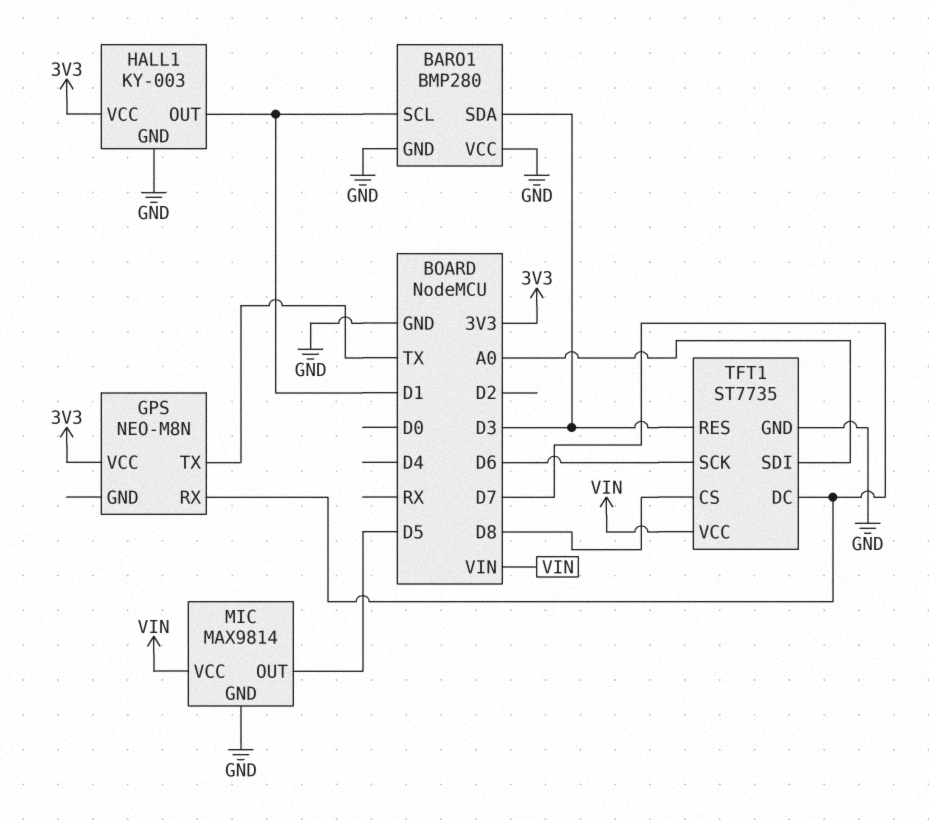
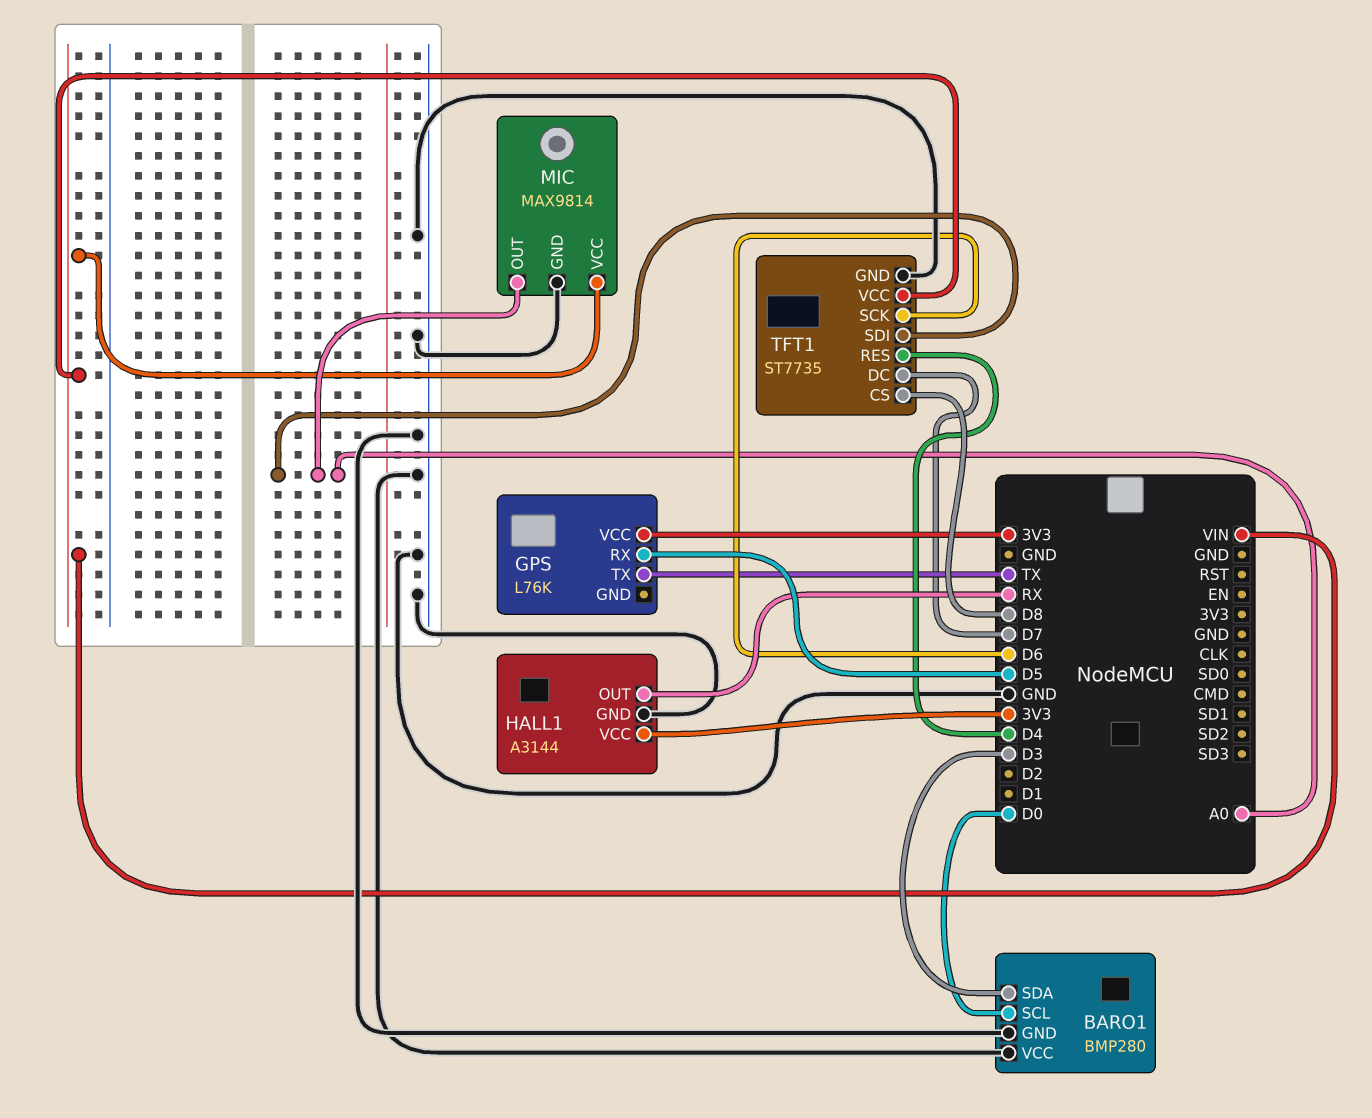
BARO1 pin SCL: D1 -> D0
GPS: NEO-M8N -> L76K
GPS pin RX: D7 -> D5
HALL1: KY-003 -> A3144
HALL1 pin OUT: D1 -> RX
MIC pin OUT: D5 -> A0
TFT1 pin RES: D3 -> D4

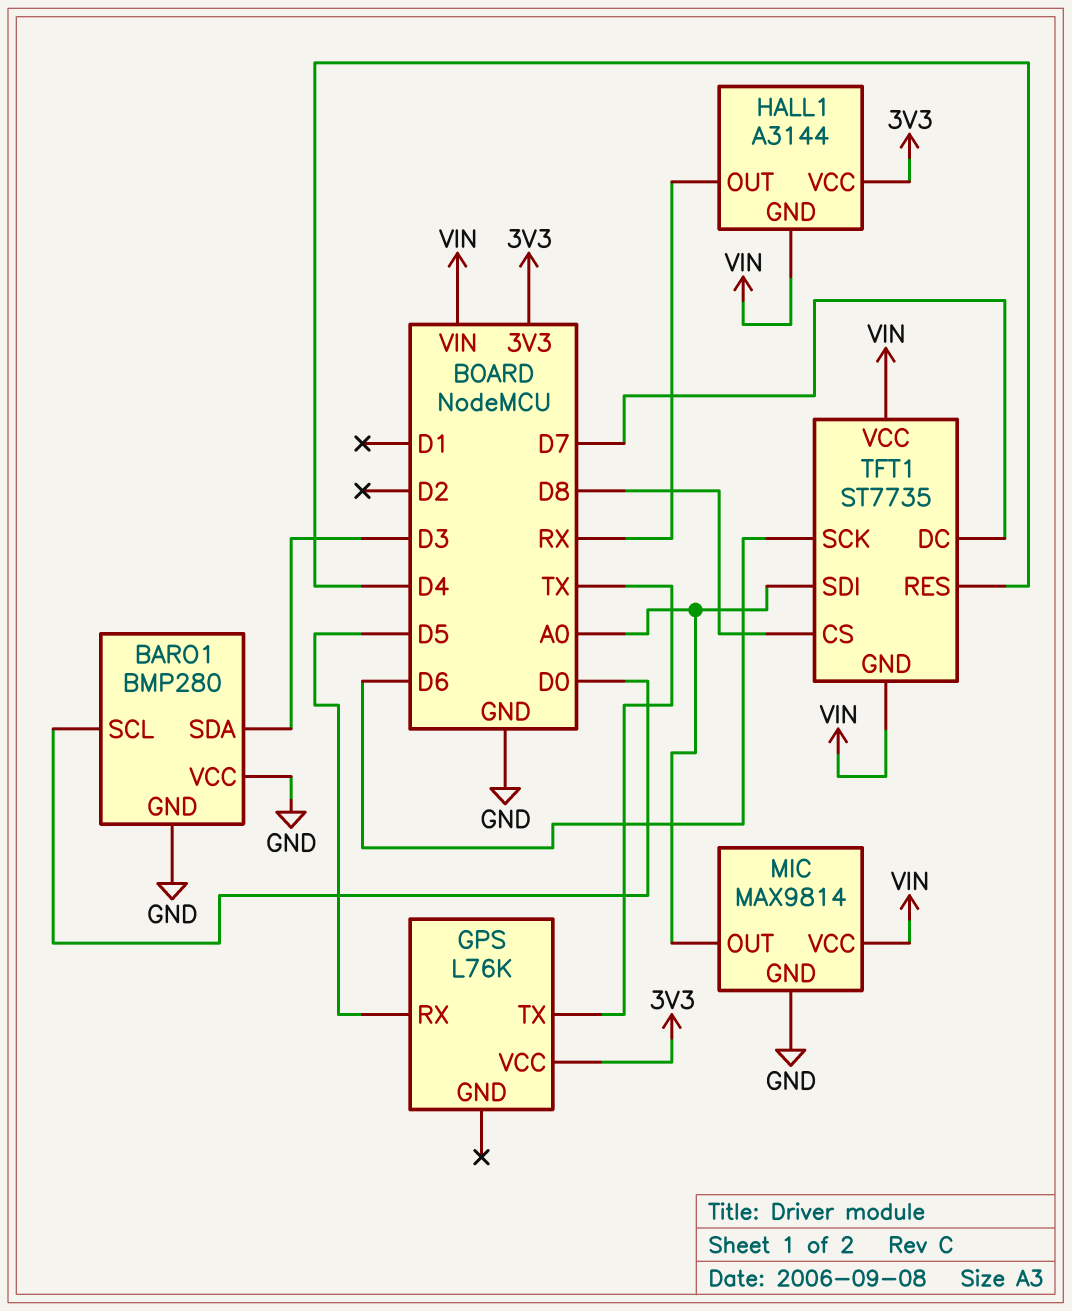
HALL1 pin GND: GND -> VIN
TFT1 pin GND: GND -> VIN

